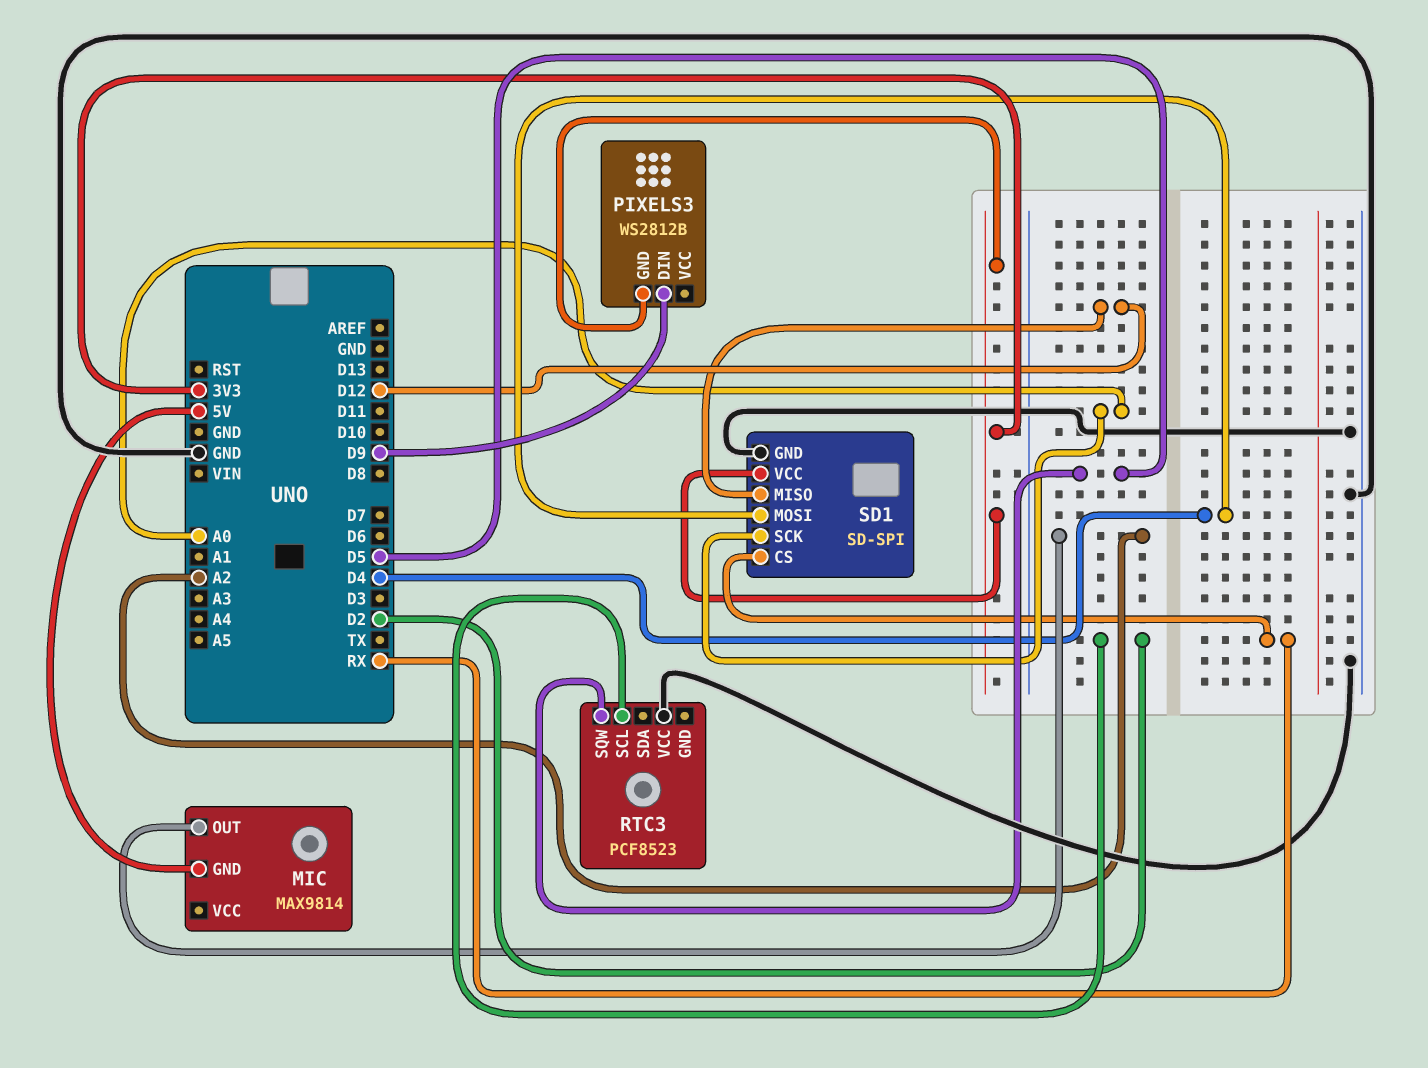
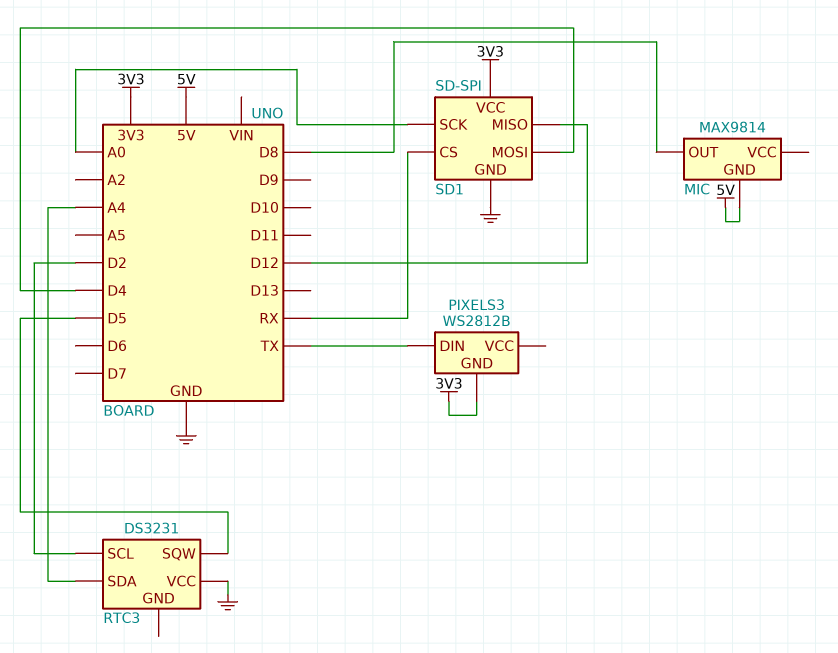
MIC pin OUT: A2 -> D8
PIXELS3 pin DIN: D9 -> TX
RTC3: PCF8523 -> DS3231
RTC3 pin SDA: none -> A4

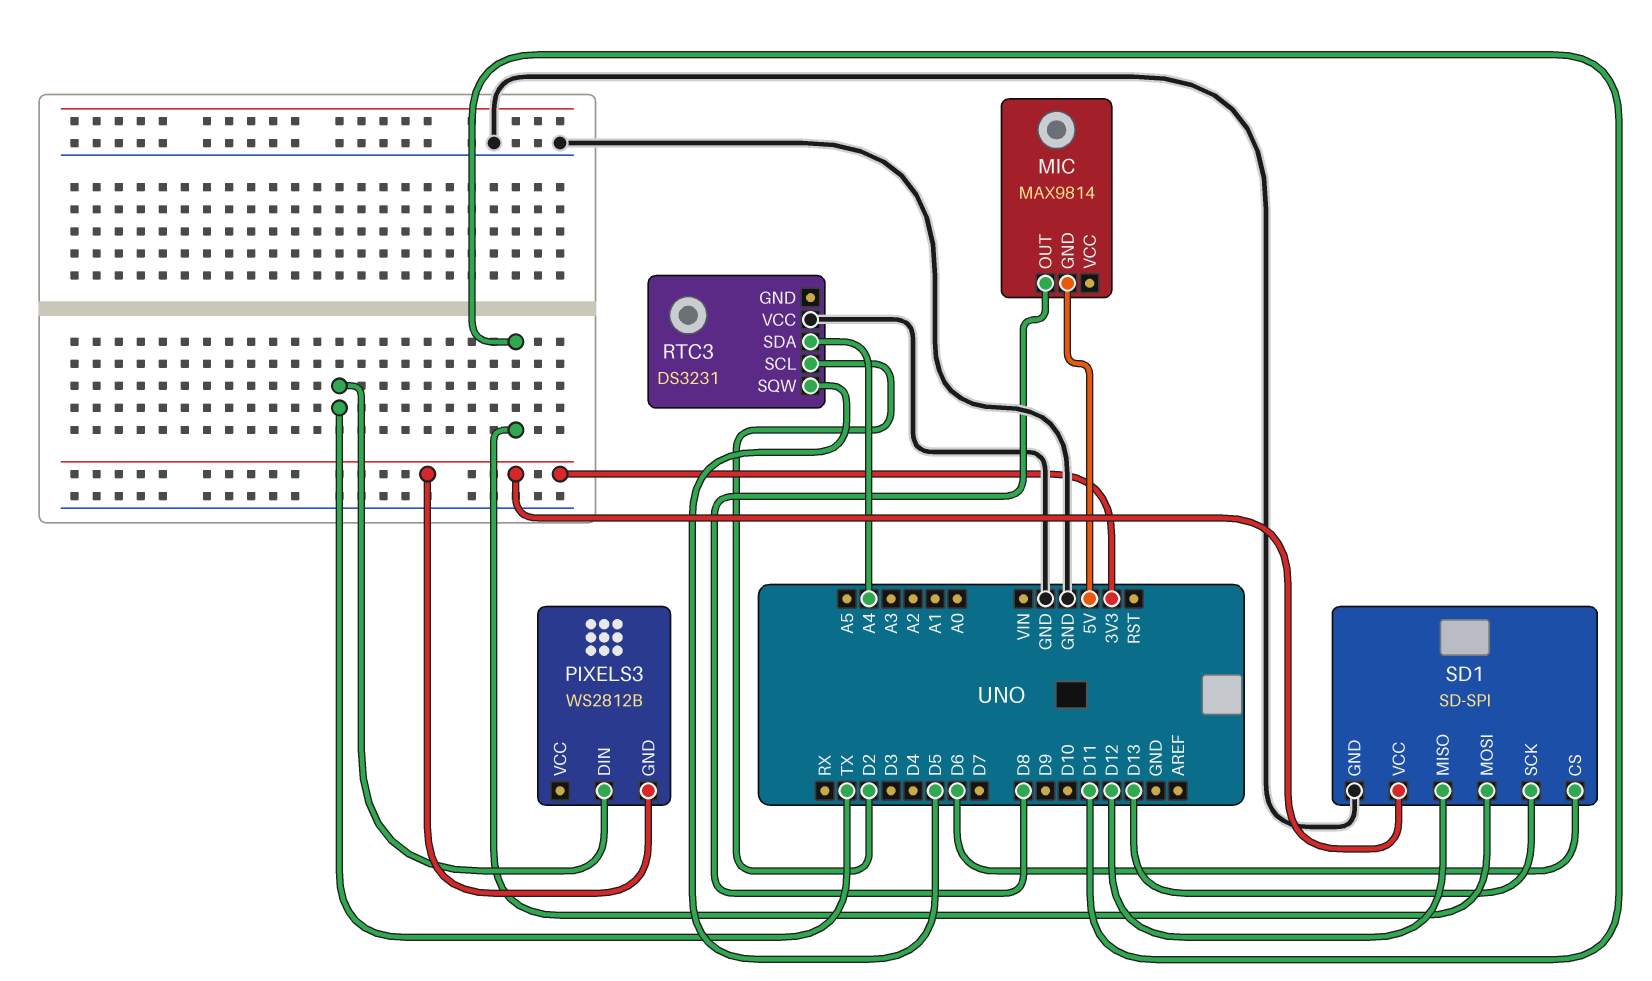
SD1 pin CS: RX -> D6
SD1 pin MOSI: D4 -> D11
SD1 pin SCK: A0 -> D13

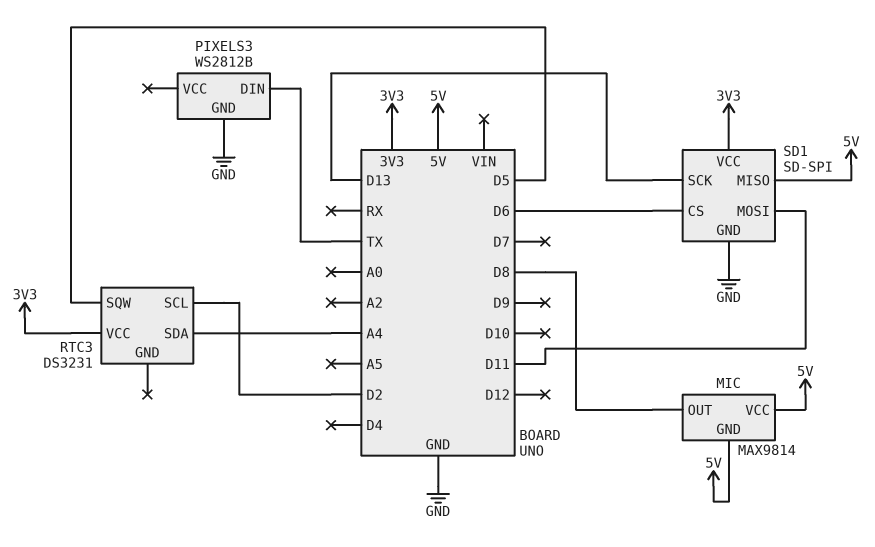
MIC pin VCC: none -> 5V
PIXELS3 pin GND: 3V3 -> GND
RTC3 pin VCC: GND -> 3V3
SD1 pin MISO: D12 -> 5V

